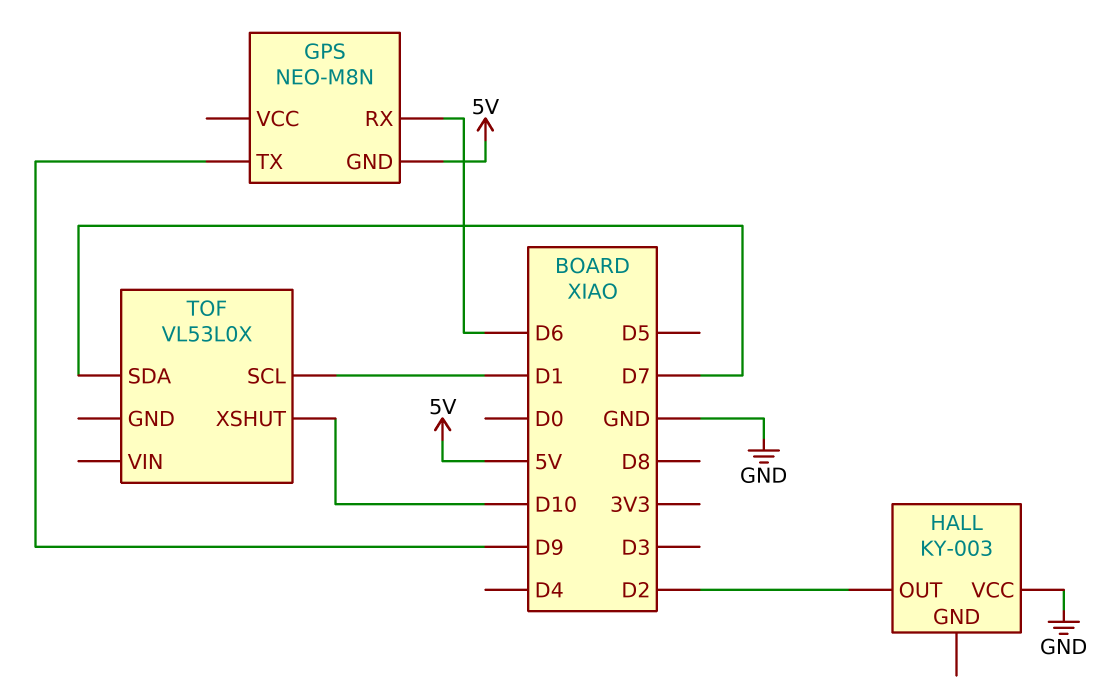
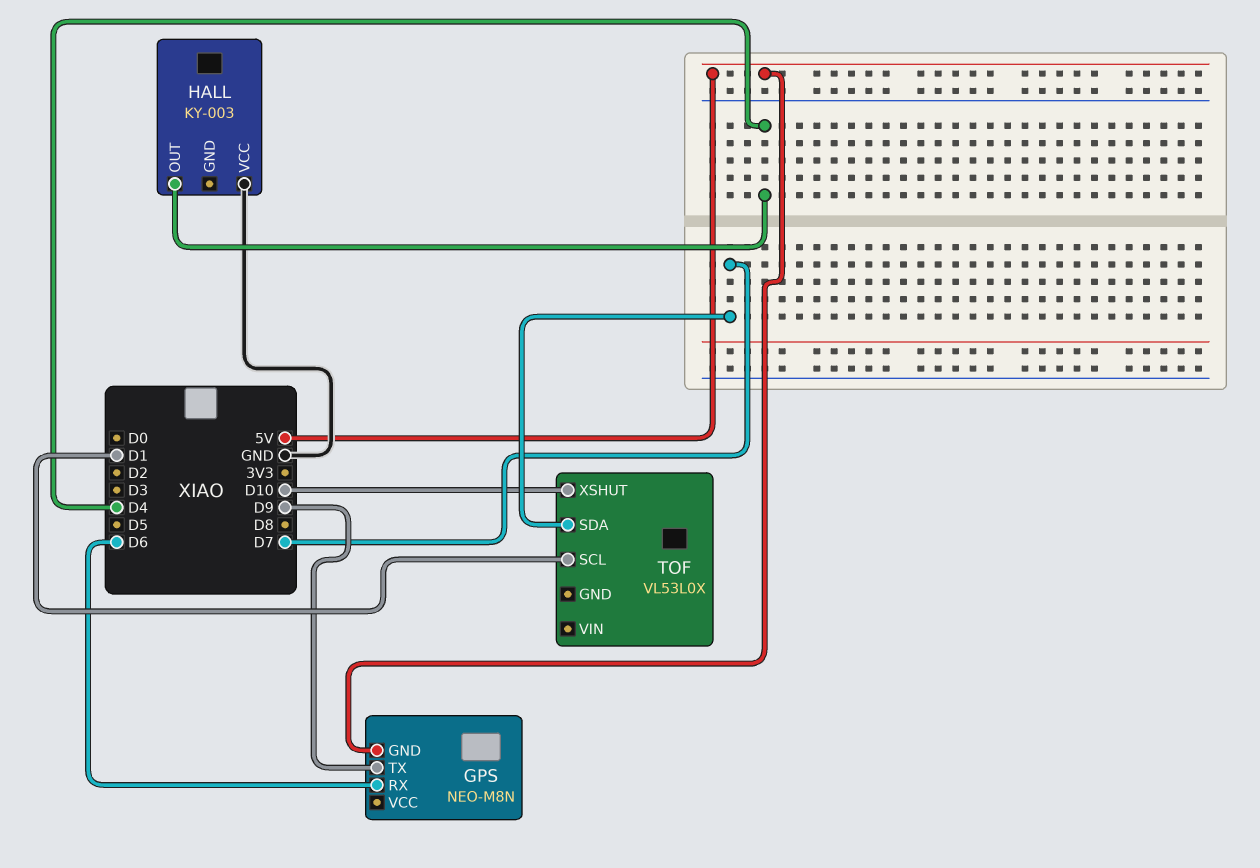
HALL pin OUT: D2 -> D4

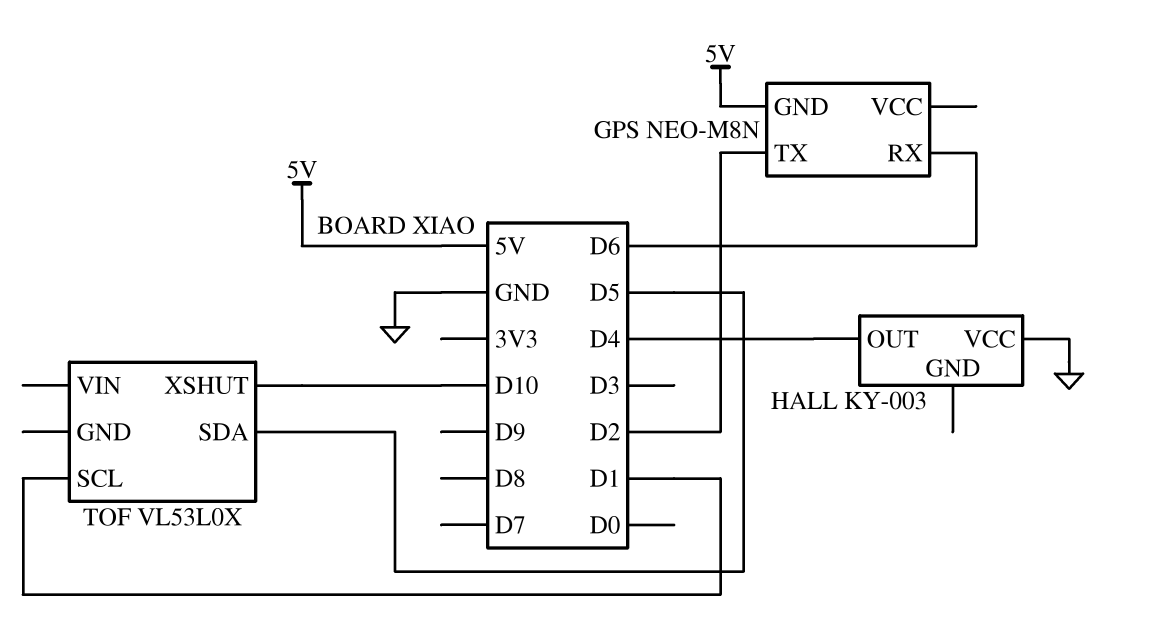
GPS pin TX: D9 -> D2
TOF pin SDA: D7 -> D5

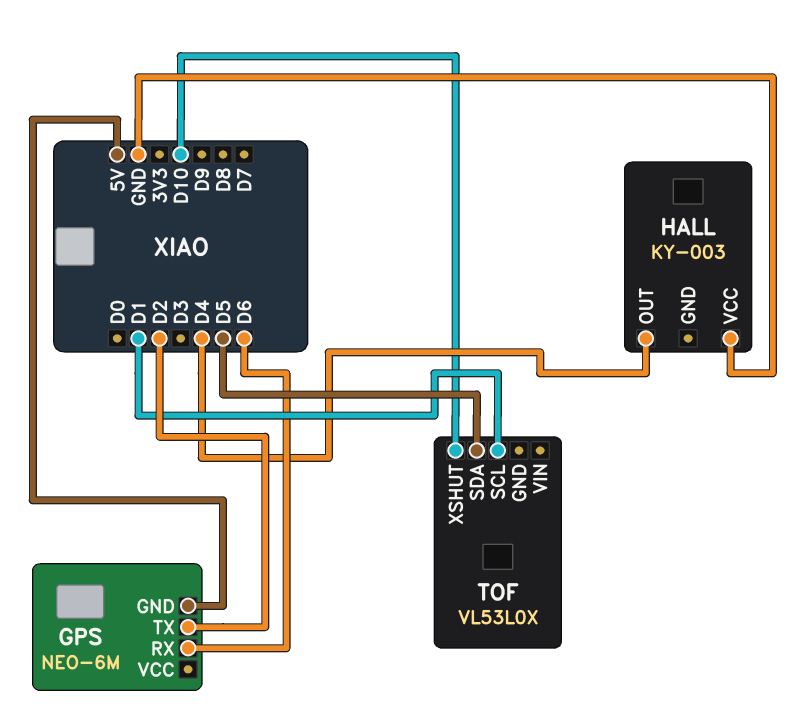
GPS: NEO-M8N -> NEO-6M

